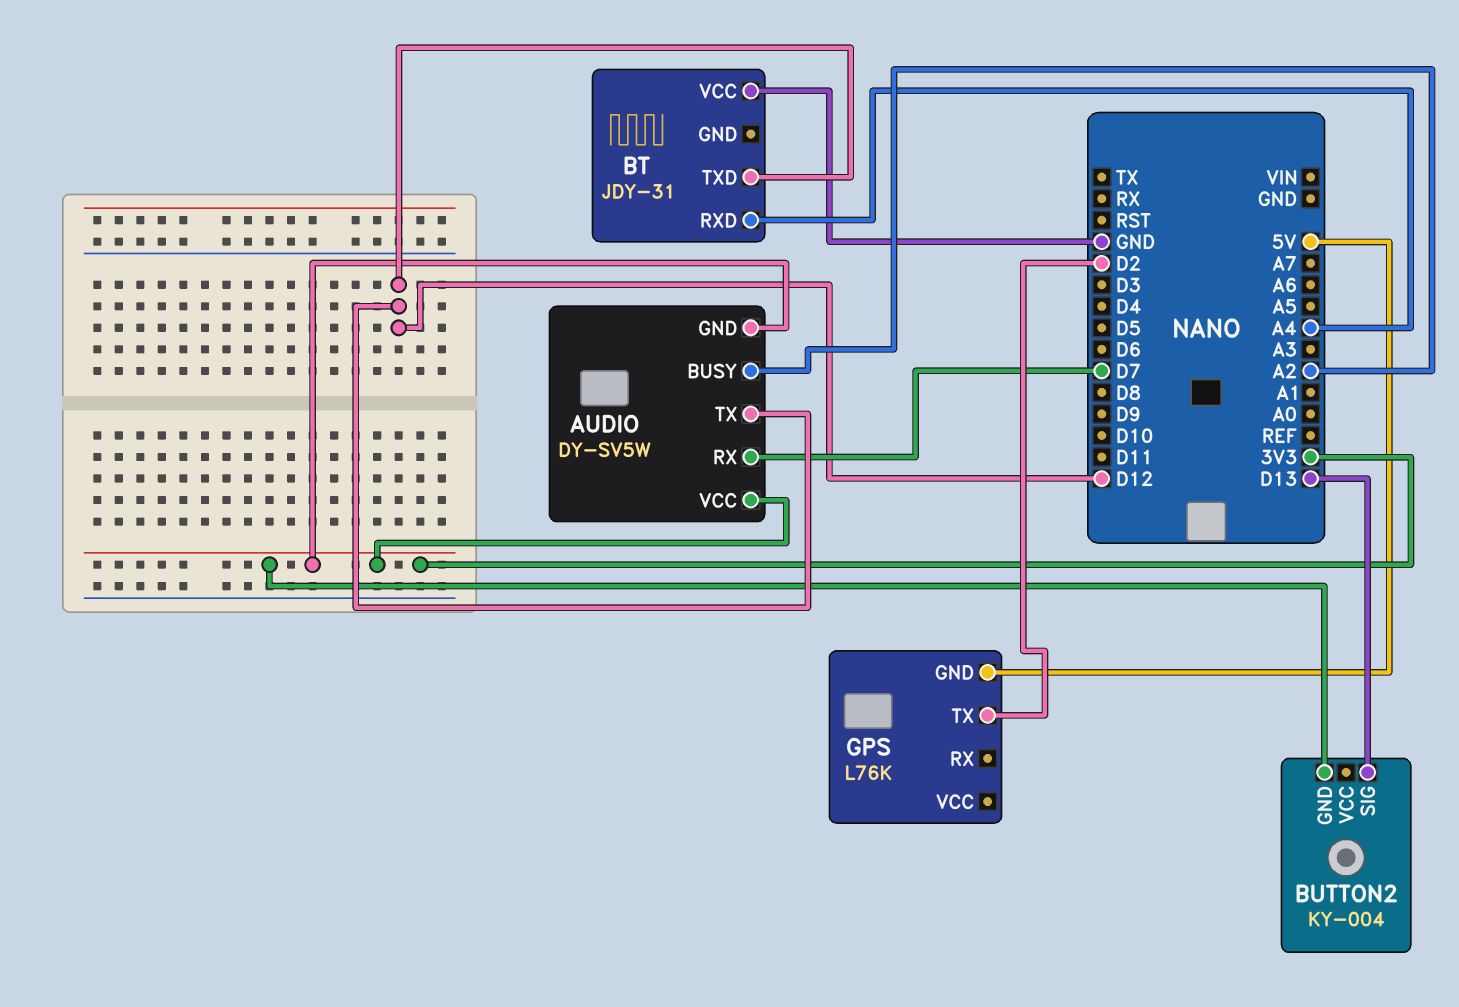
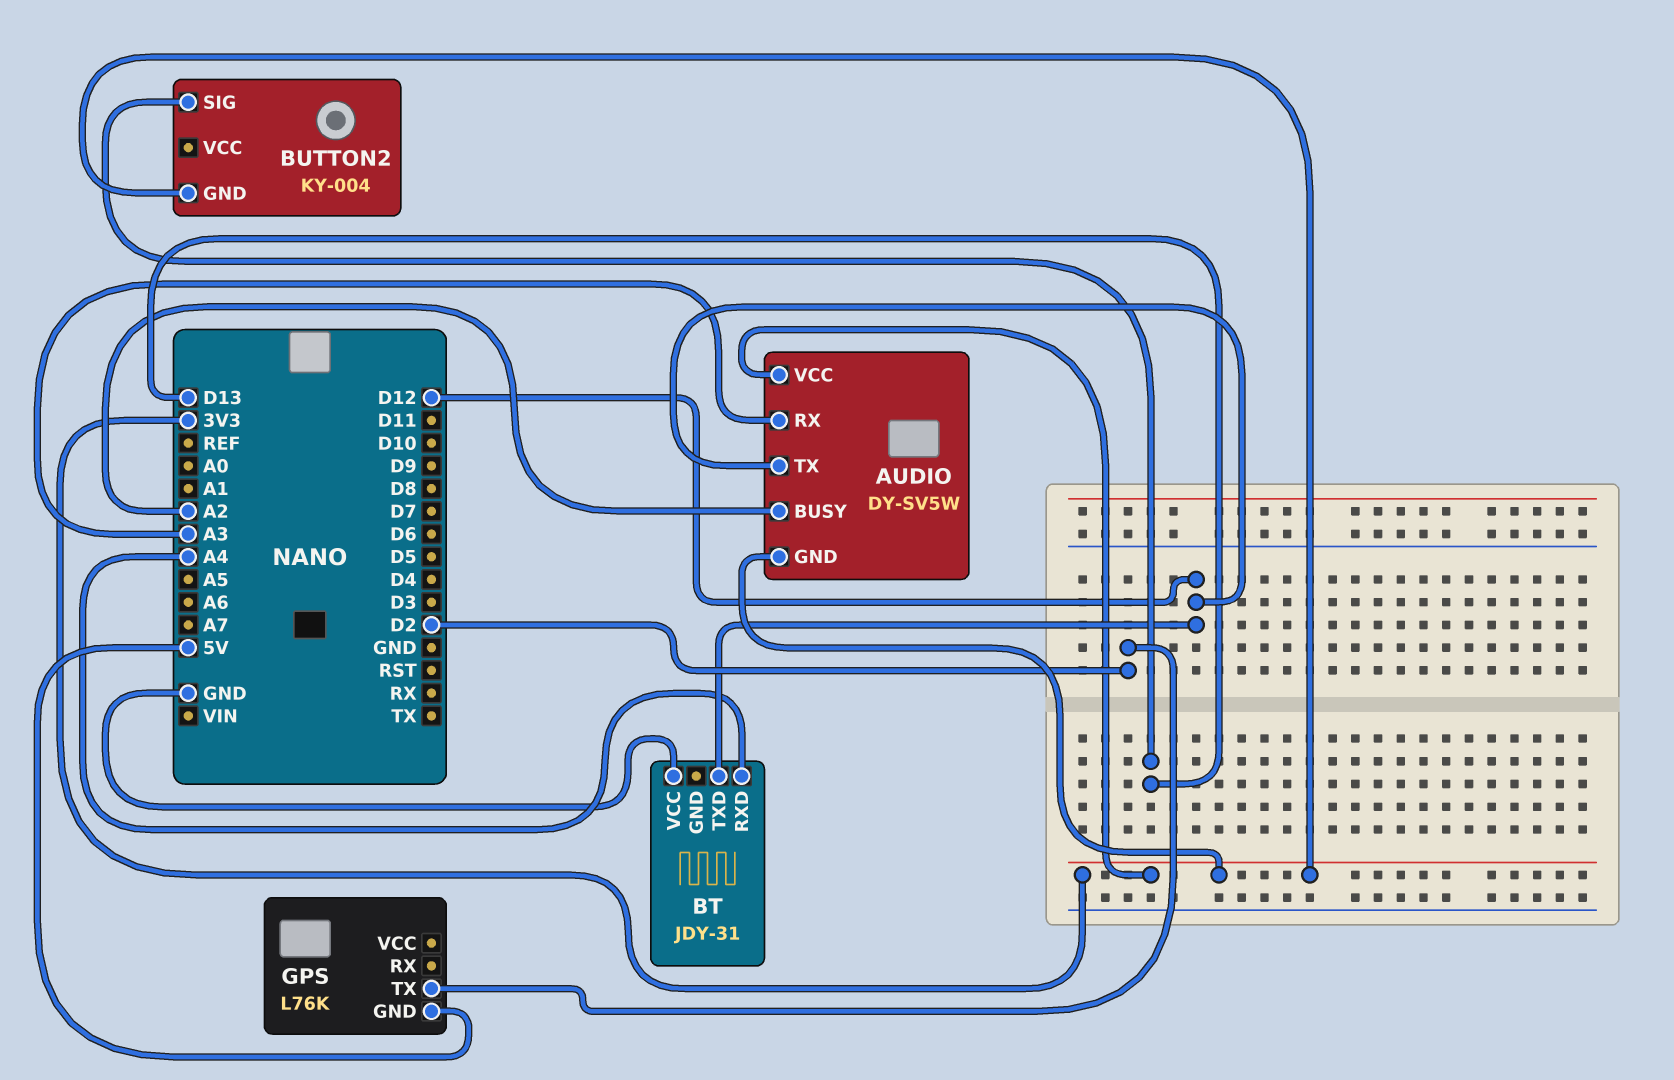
AUDIO pin RX: D7 -> A3

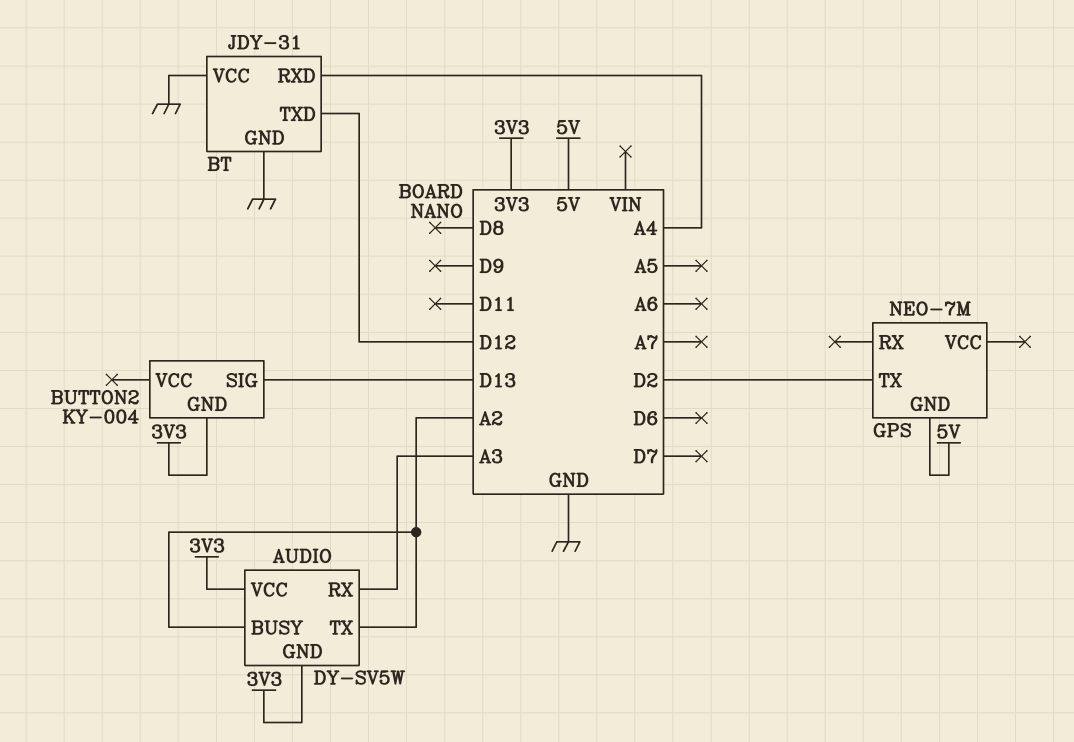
AUDIO pin TX: D12 -> A2
BT pin GND: none -> GND
GPS: L76K -> NEO-7M

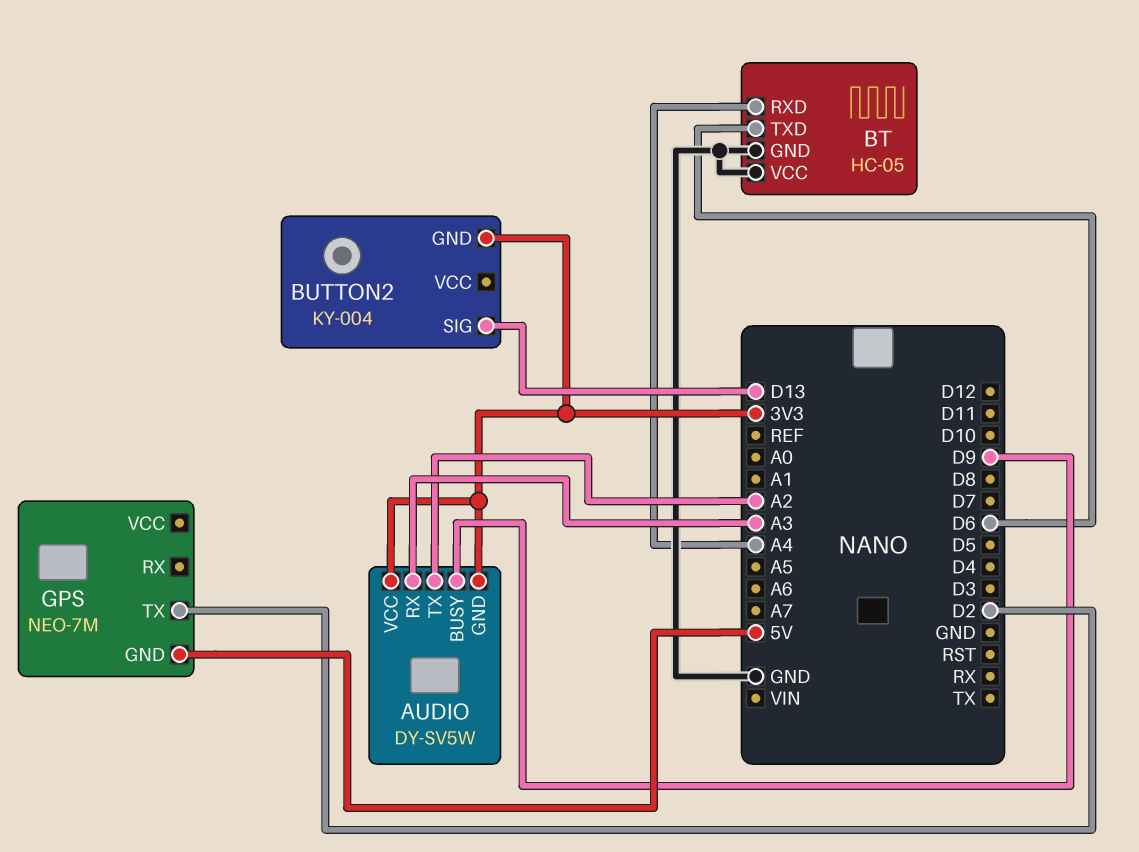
AUDIO pin BUSY: A2 -> D9
BT: JDY-31 -> HC-05
BT pin TXD: D12 -> D6

